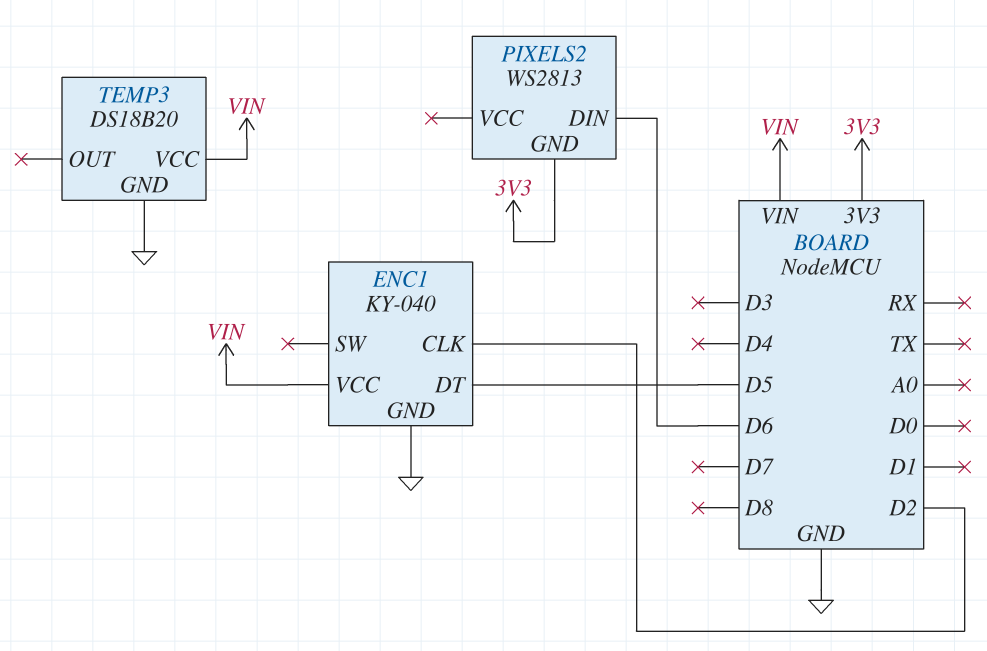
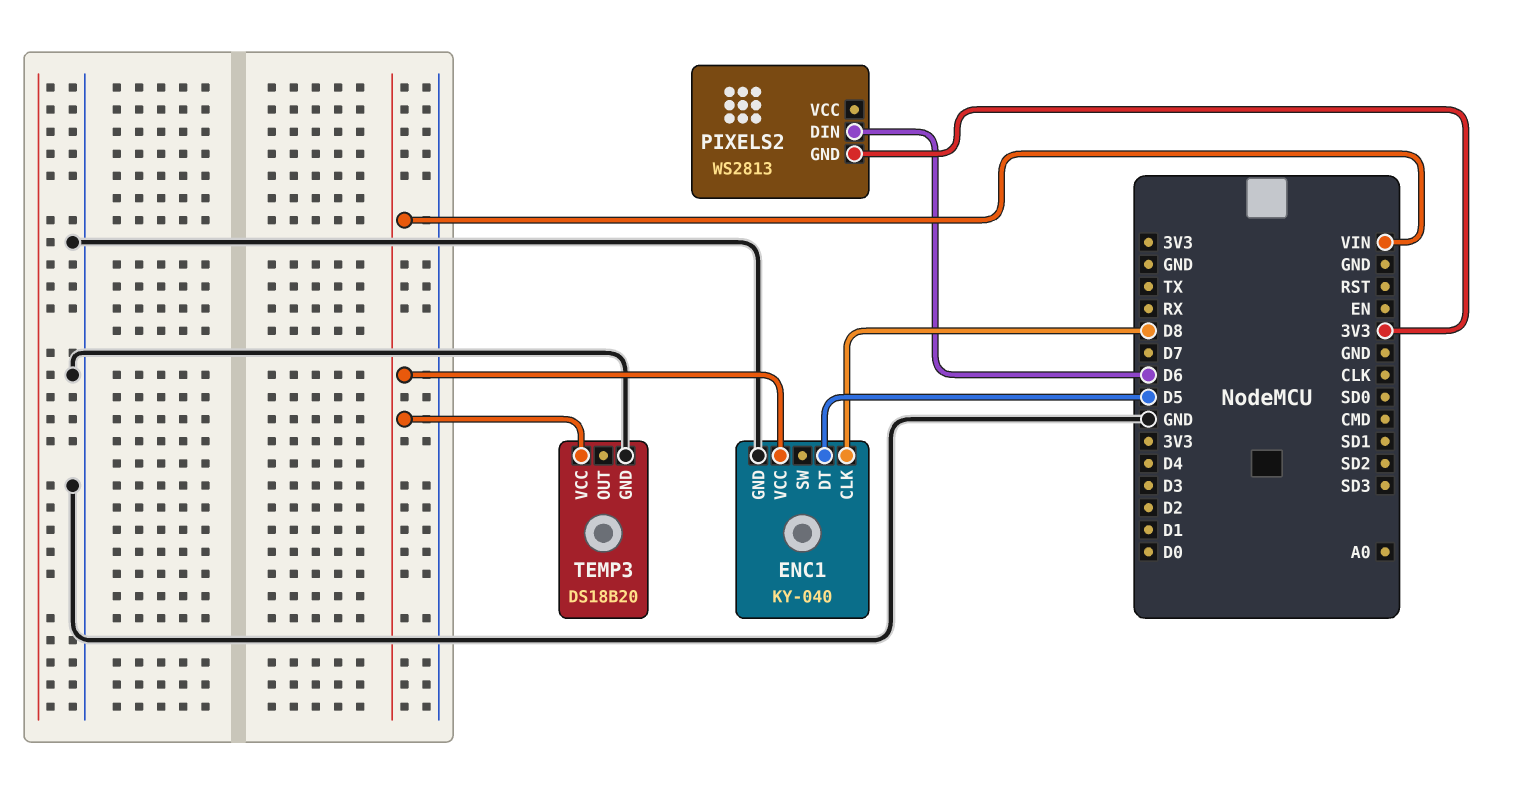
ENC1 pin CLK: D2 -> D8

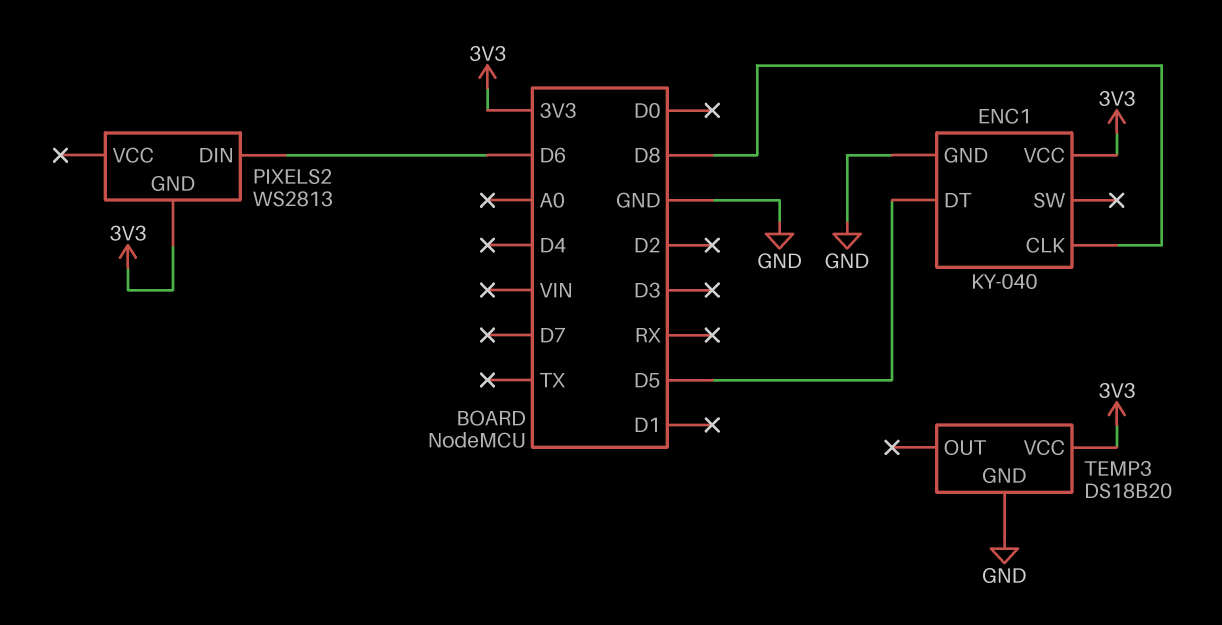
ENC1 pin VCC: VIN -> 3V3
TEMP3 pin VCC: VIN -> 3V3

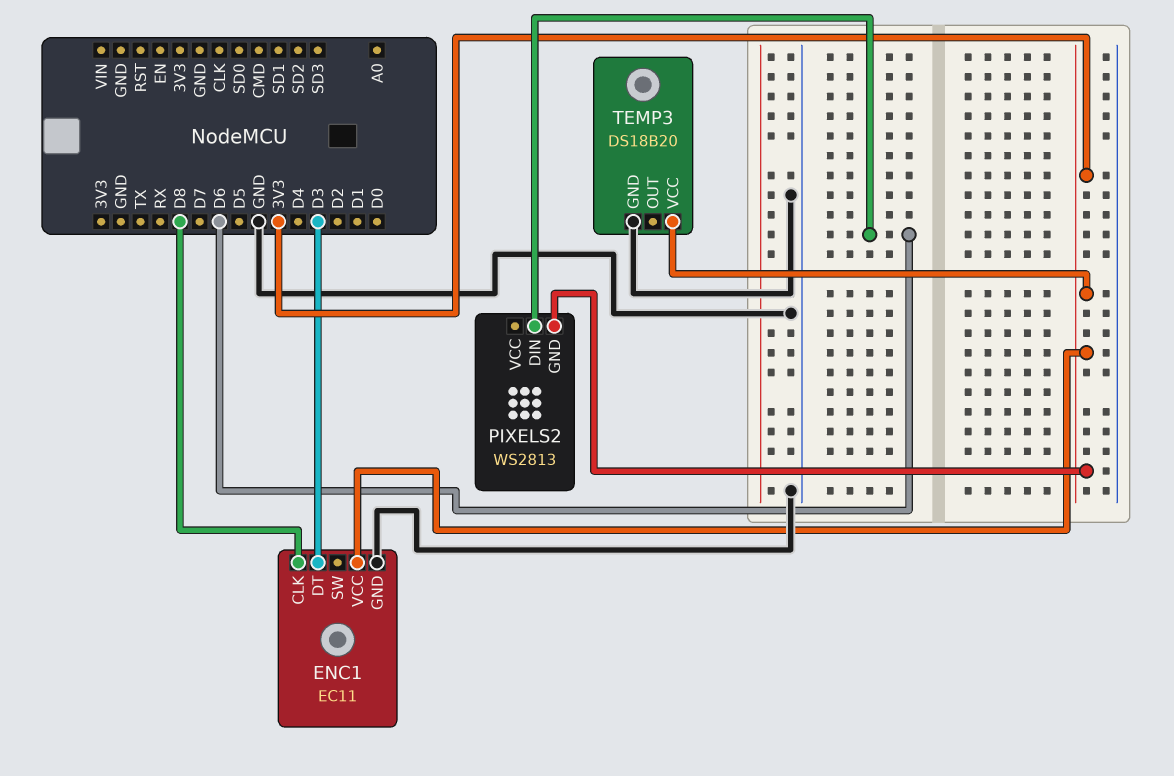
ENC1: KY-040 -> EC11
ENC1 pin DT: D5 -> D3

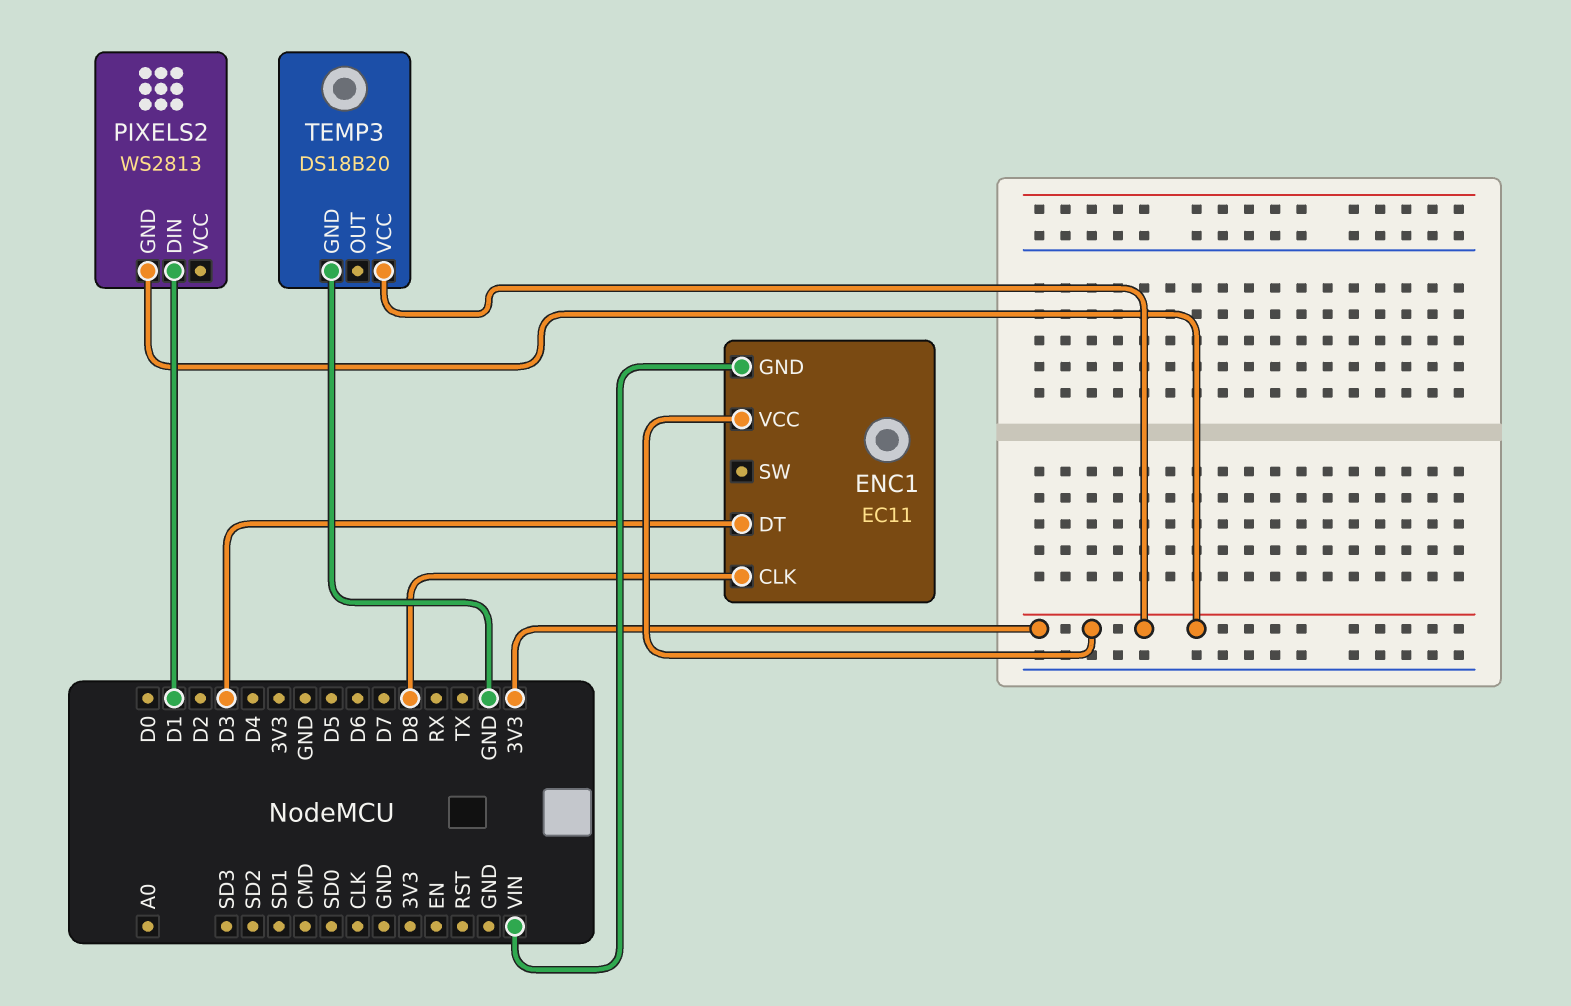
ENC1 pin GND: GND -> VIN
PIXELS2 pin DIN: D6 -> D1

